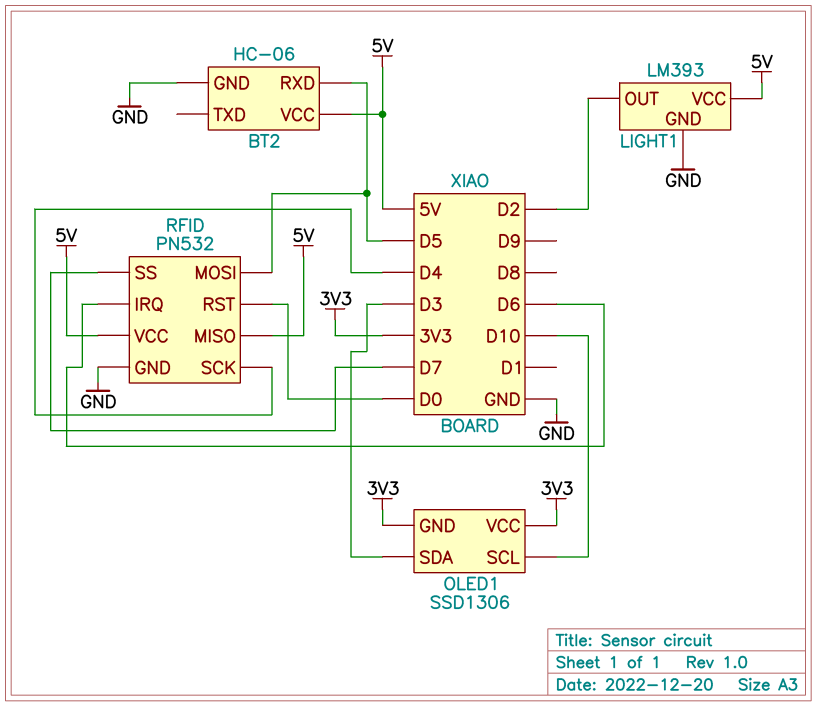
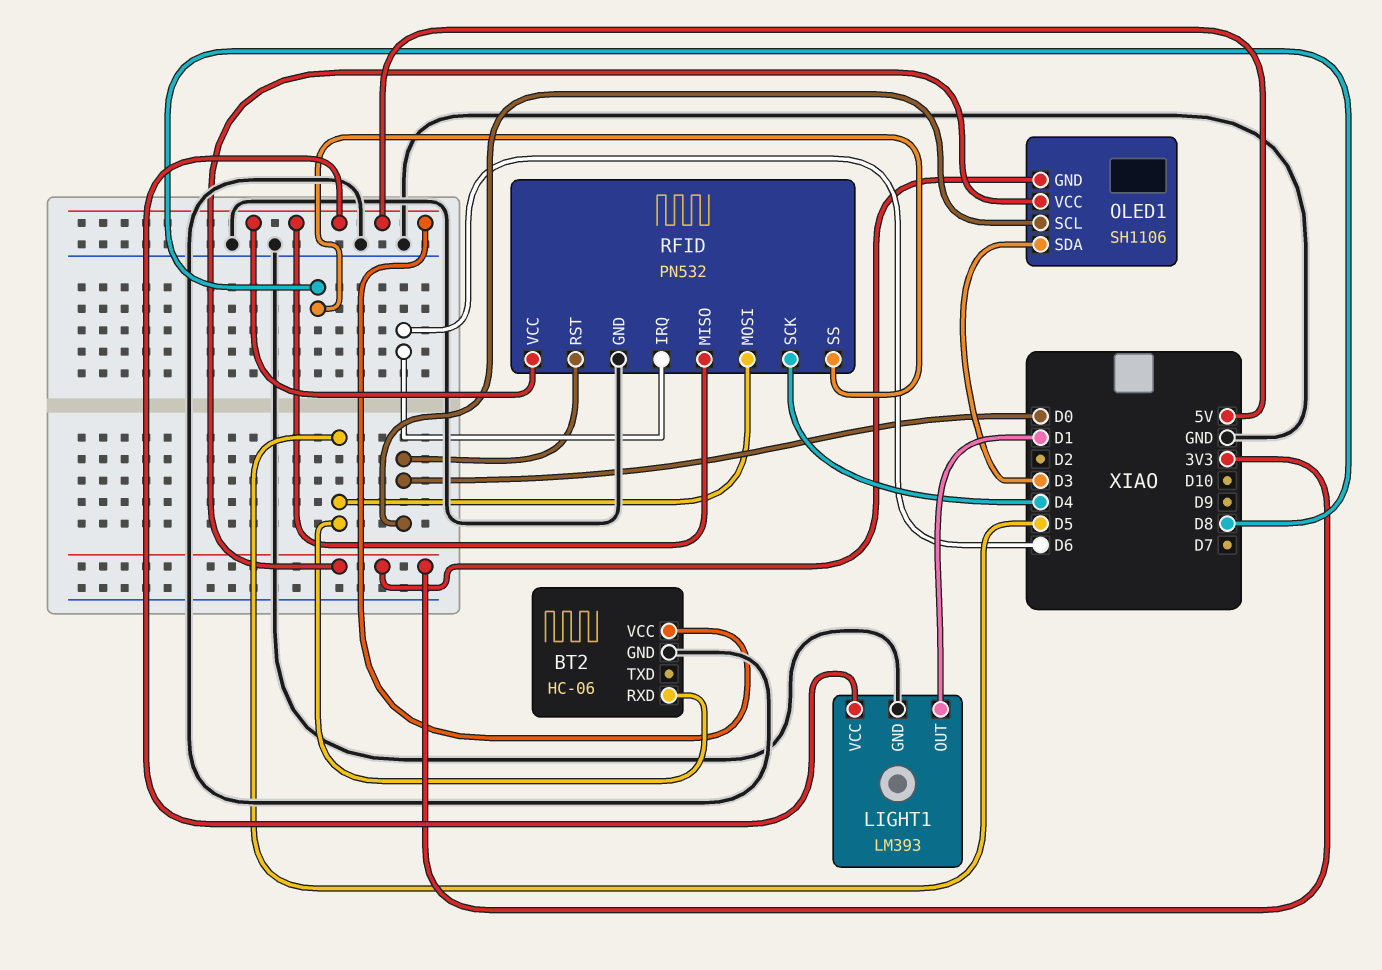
LIGHT1 pin OUT: D2 -> D1
OLED1: SSD1306 -> SH1106
OLED1 pin SCL: D10 -> D0
RFID pin SS: D7 -> D8

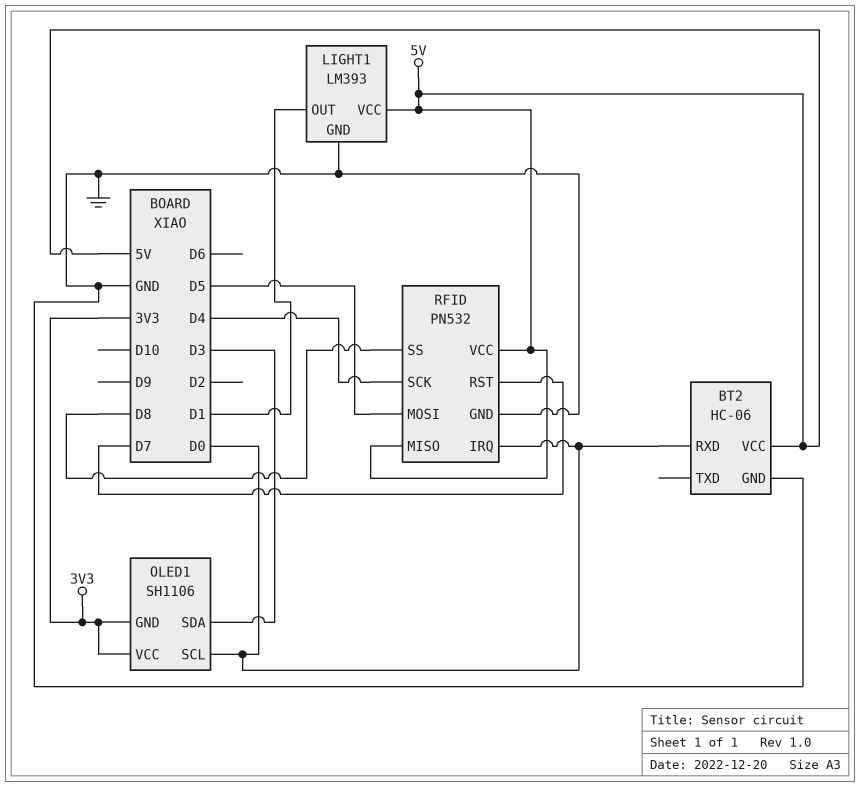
BT2 pin RXD: D5 -> D0
RFID pin IRQ: D6 -> D0
RFID pin RST: D0 -> D7

